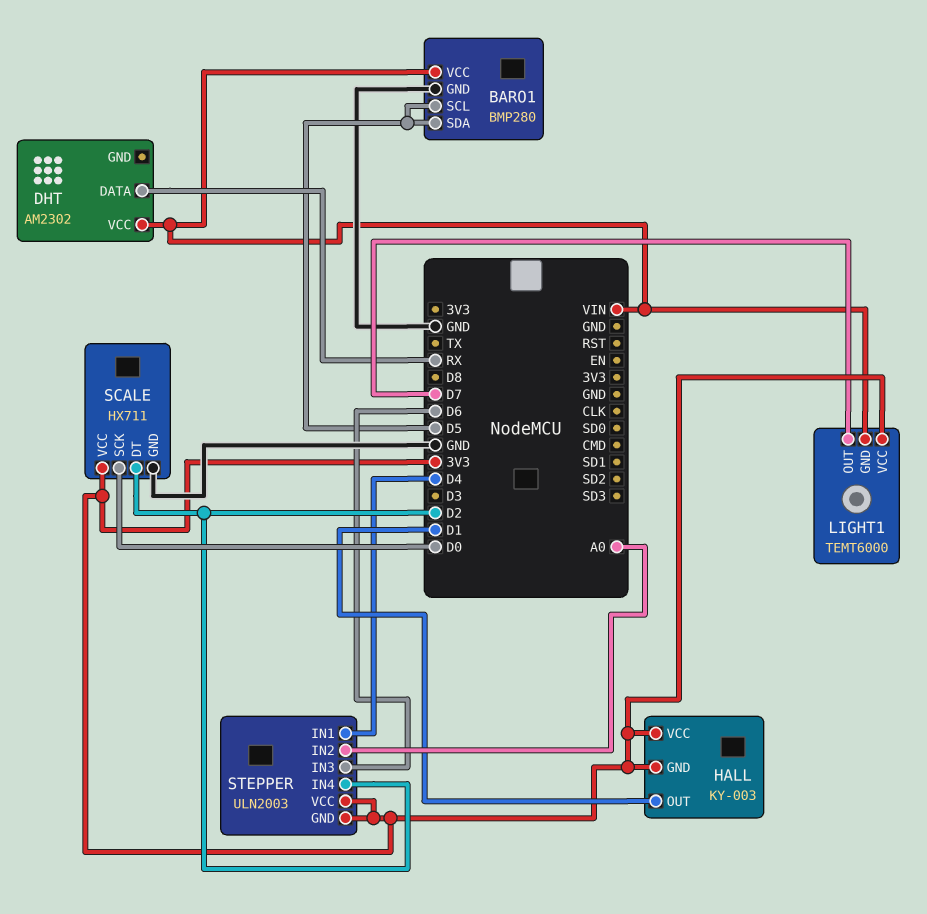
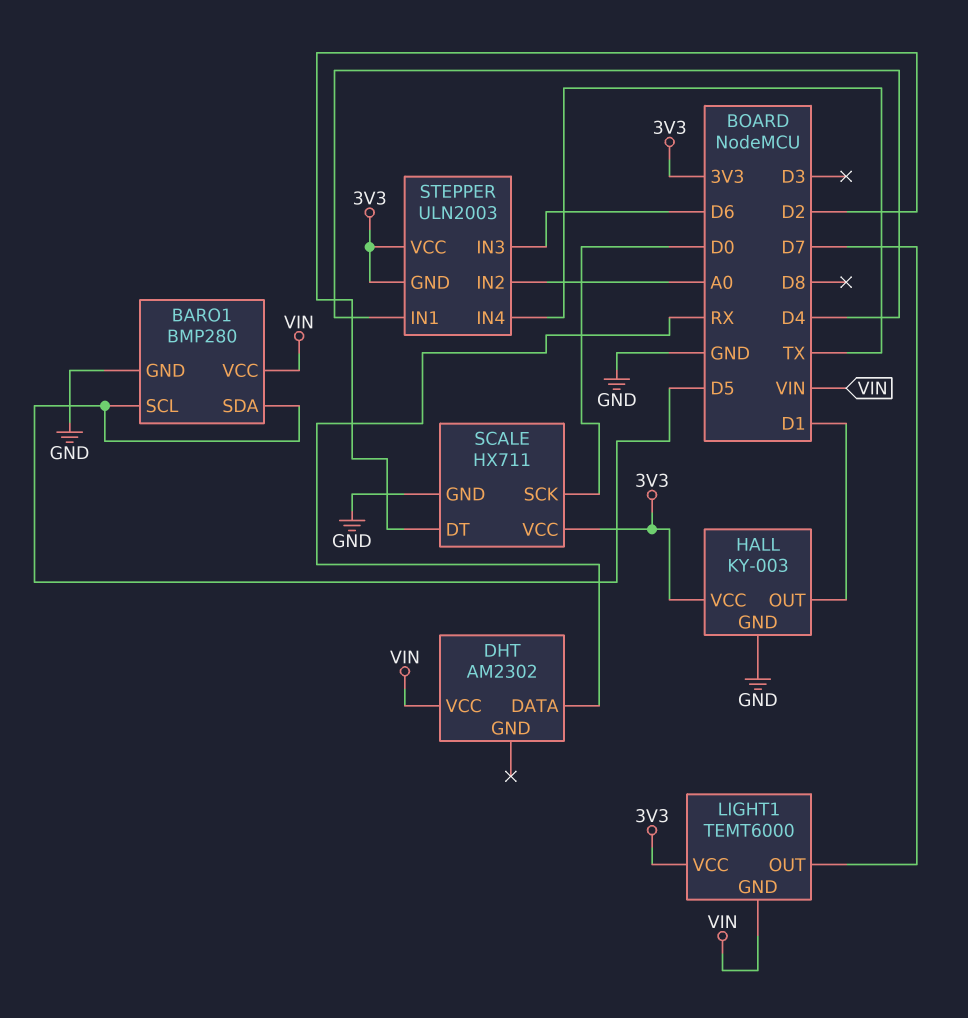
HALL pin GND: 3V3 -> GND
STEPPER pin IN4: D2 -> TX

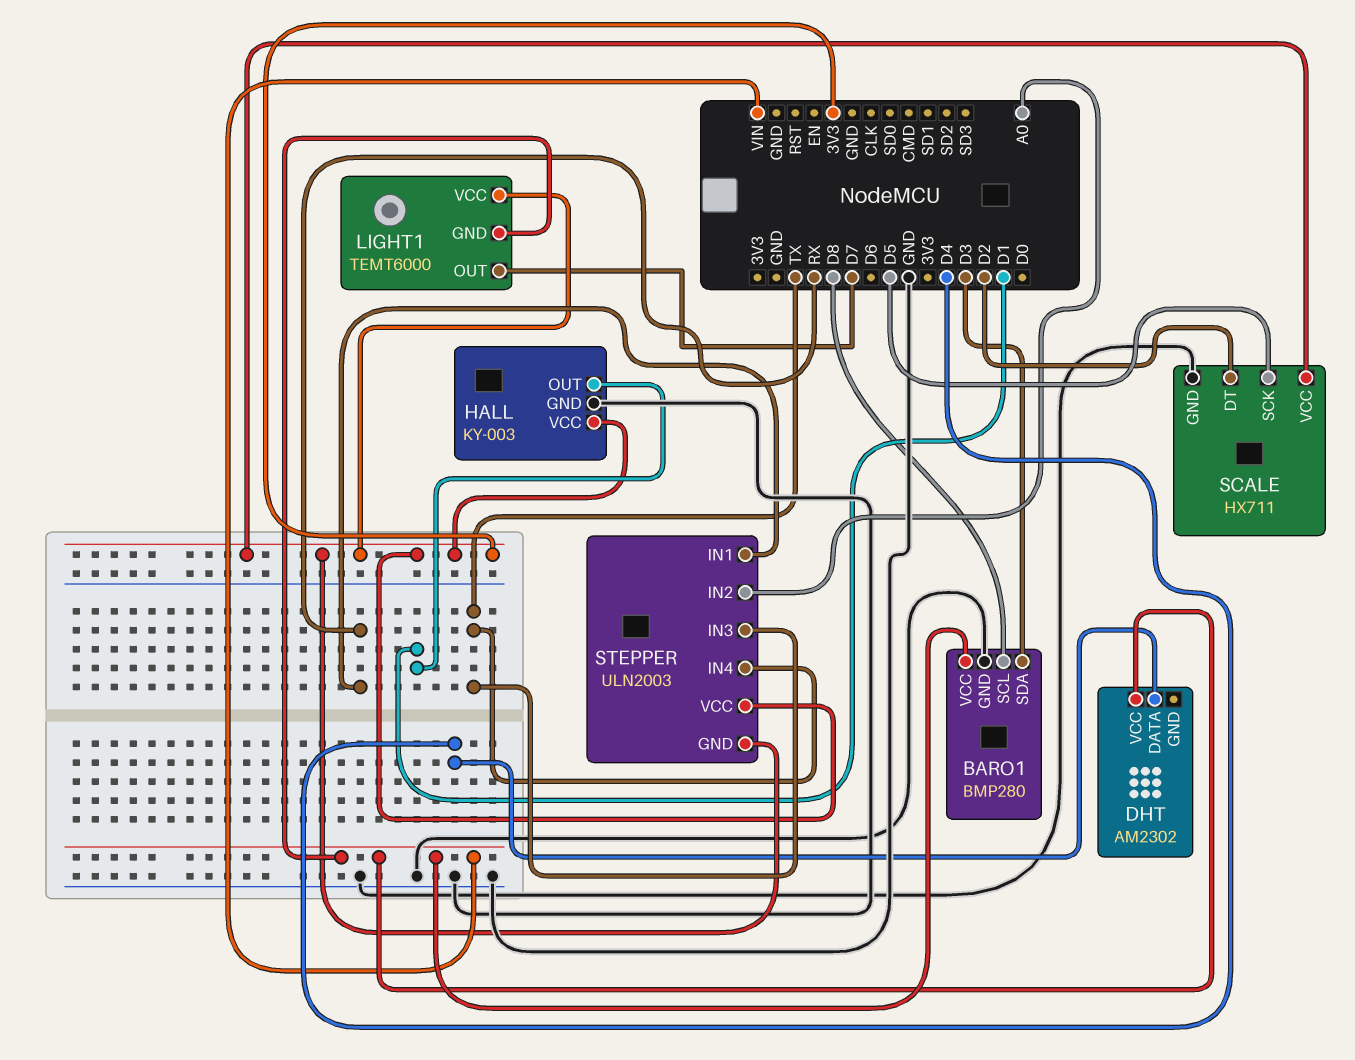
BARO1 pin SCL: D5 -> D8
BARO1 pin SDA: D5 -> D3
DHT pin DATA: RX -> D4
SCALE pin SCK: D0 -> D5
STEPPER pin IN1: D4 -> RX
STEPPER pin IN3: D6 -> TX

